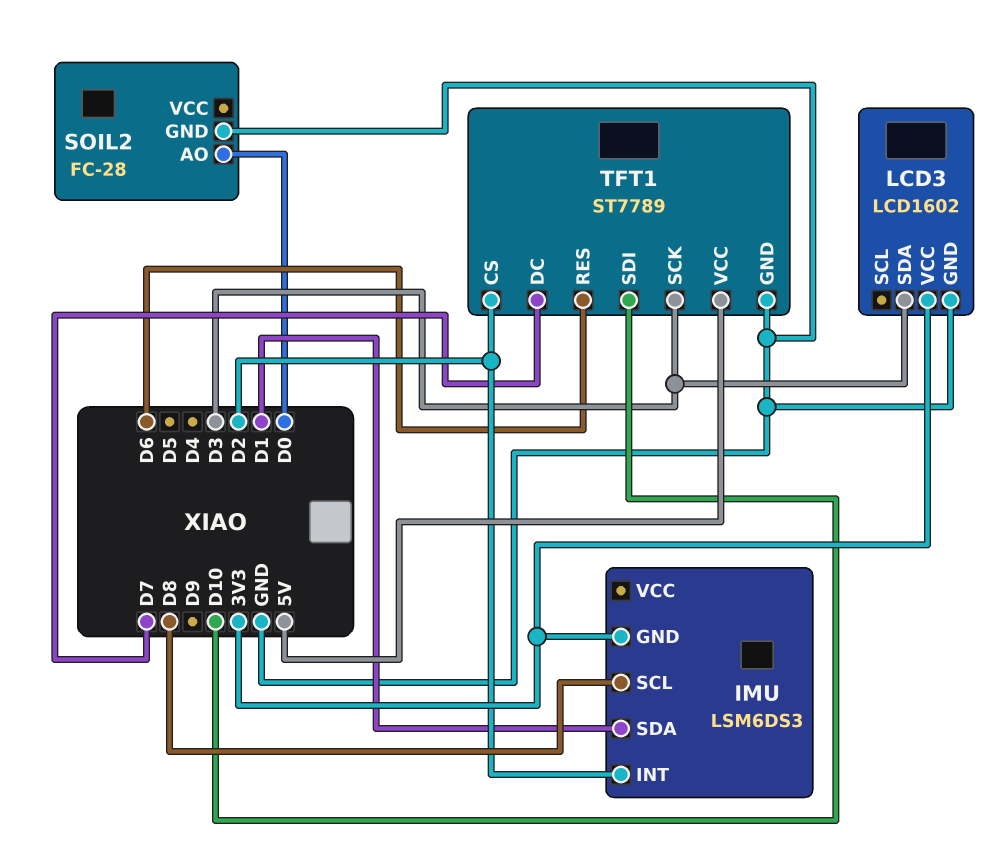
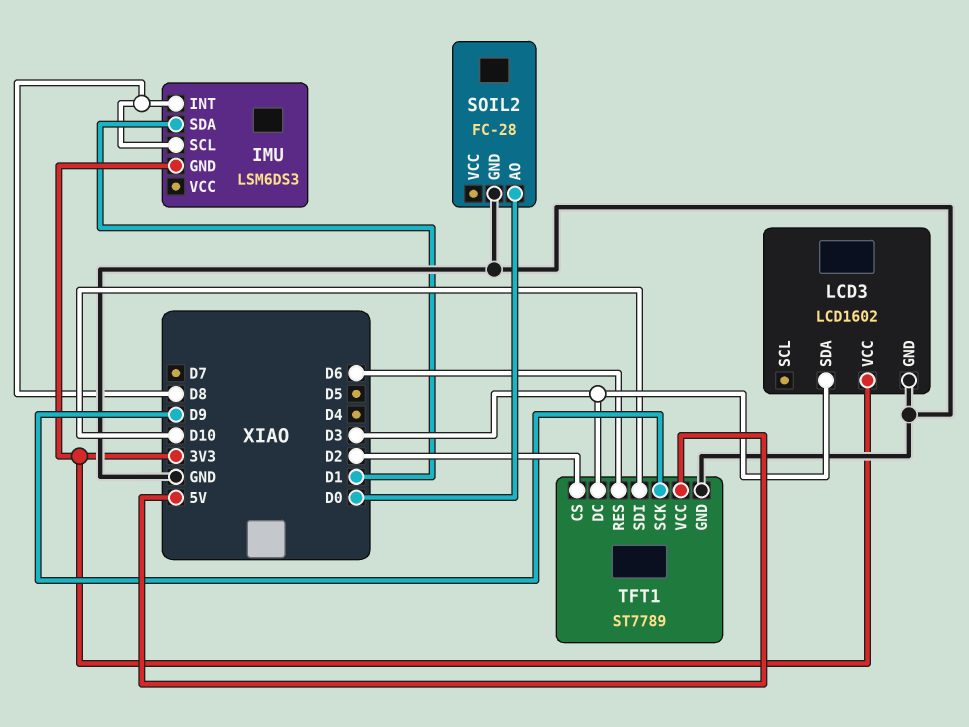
IMU pin INT: D2 -> D8
TFT1 pin DC: D7 -> D3
TFT1 pin SCK: D3 -> D9

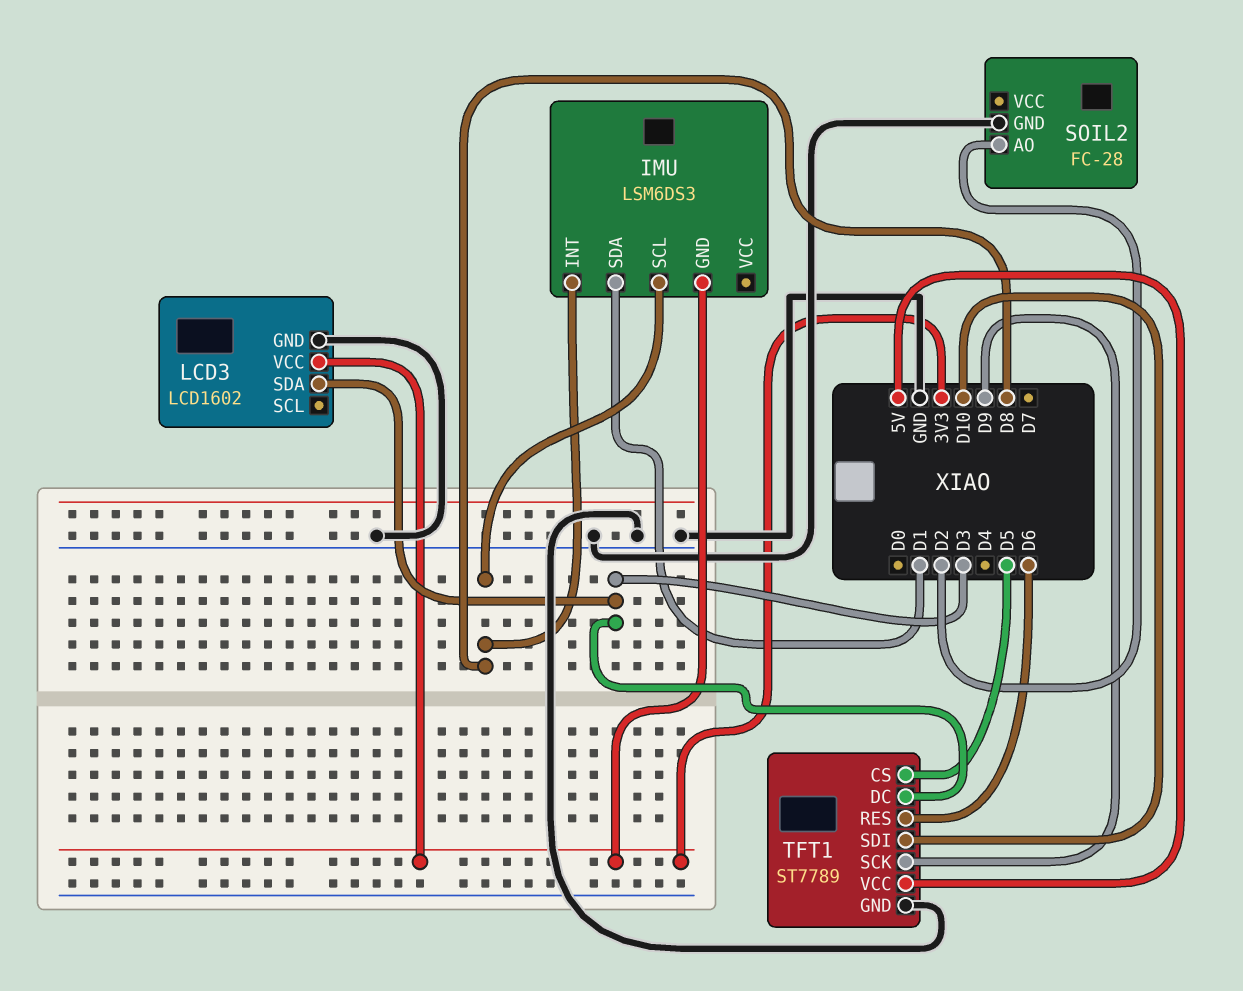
SOIL2 pin AO: D0 -> D2
TFT1 pin CS: D2 -> D5

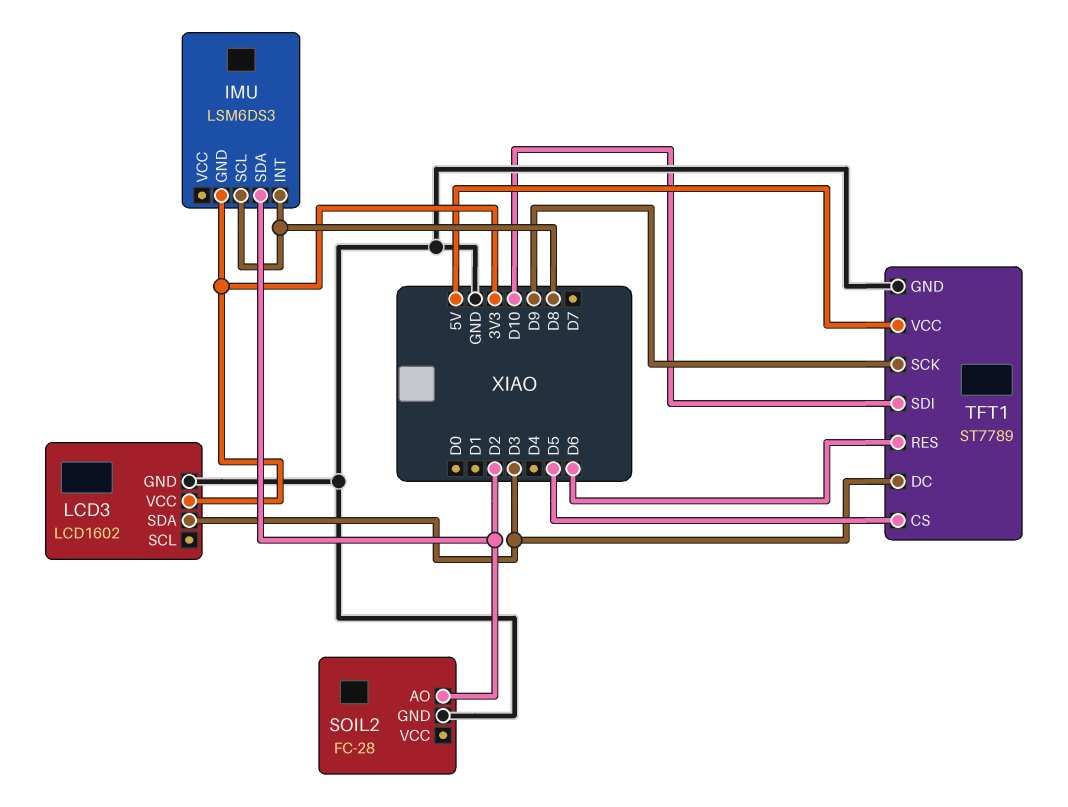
IMU pin SDA: D1 -> D2

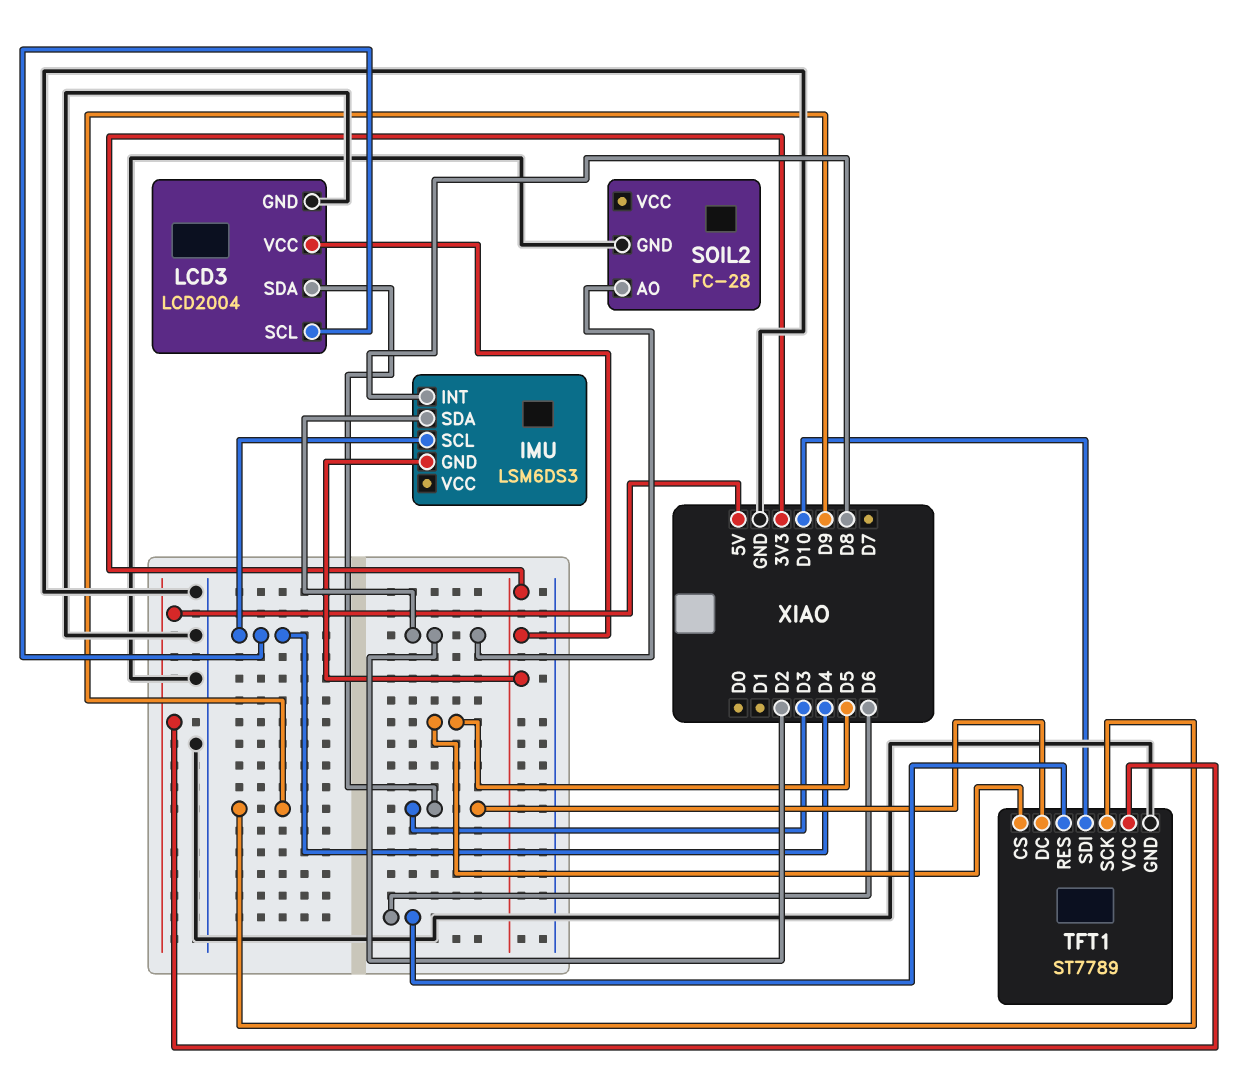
IMU pin SCL: D8 -> D4
LCD3: LCD1602 -> LCD2004
LCD3 pin SCL: none -> D4

